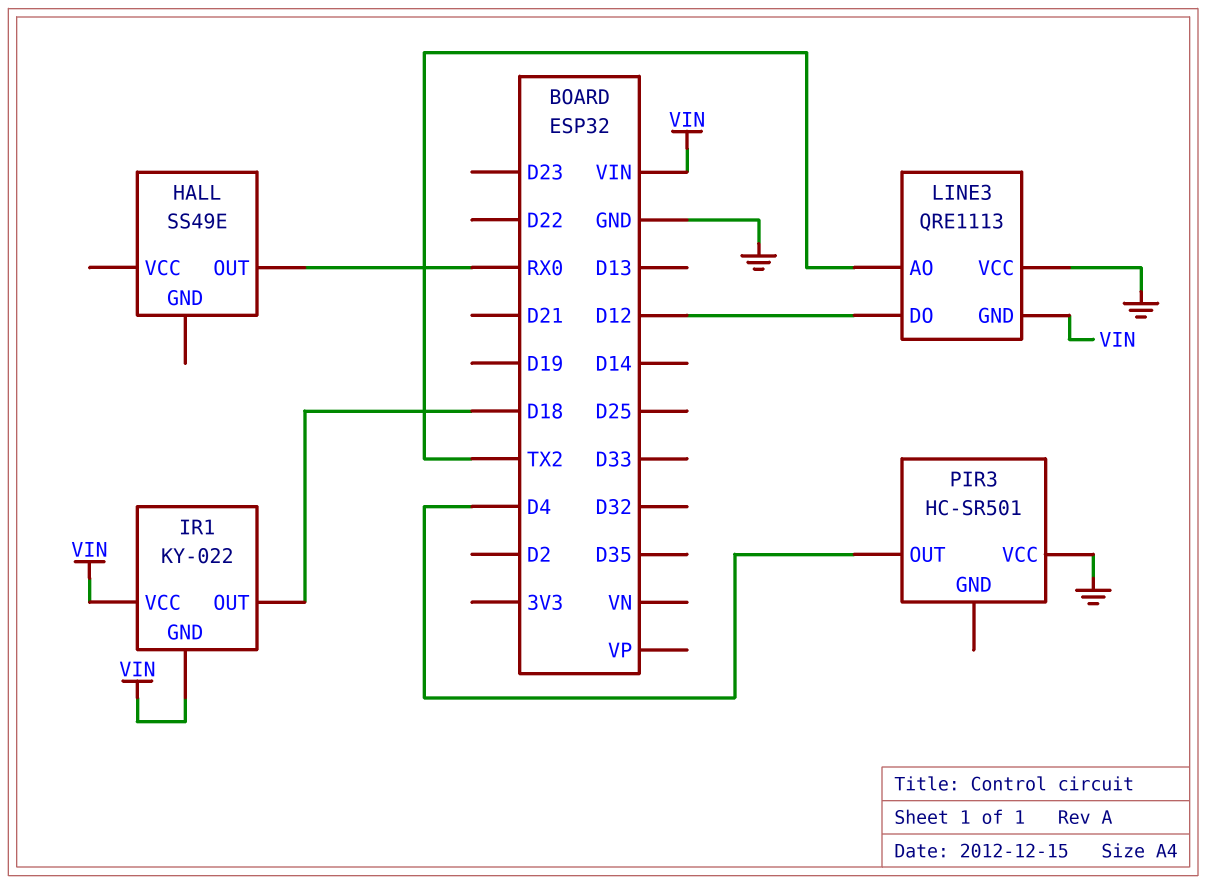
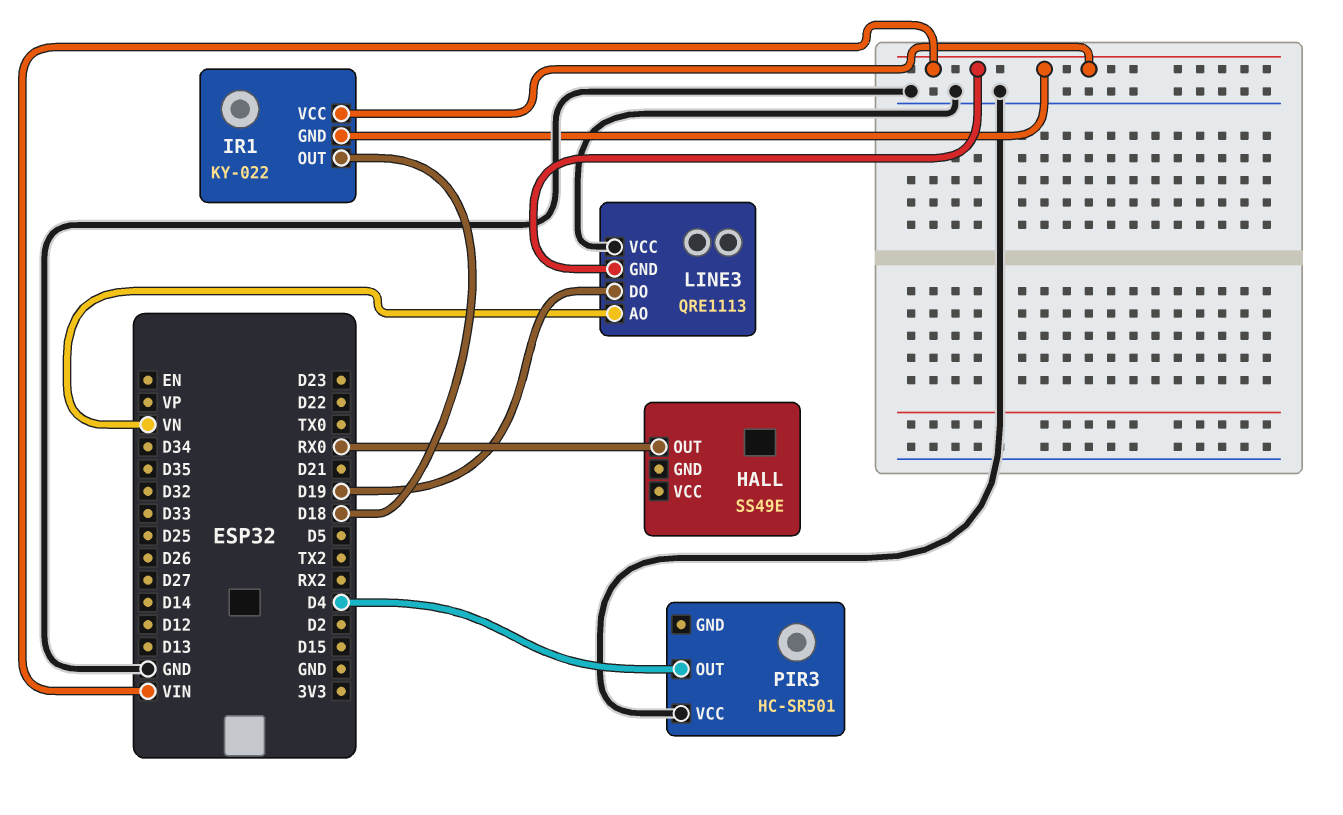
LINE3 pin AO: TX2 -> VN
LINE3 pin DO: D12 -> D19

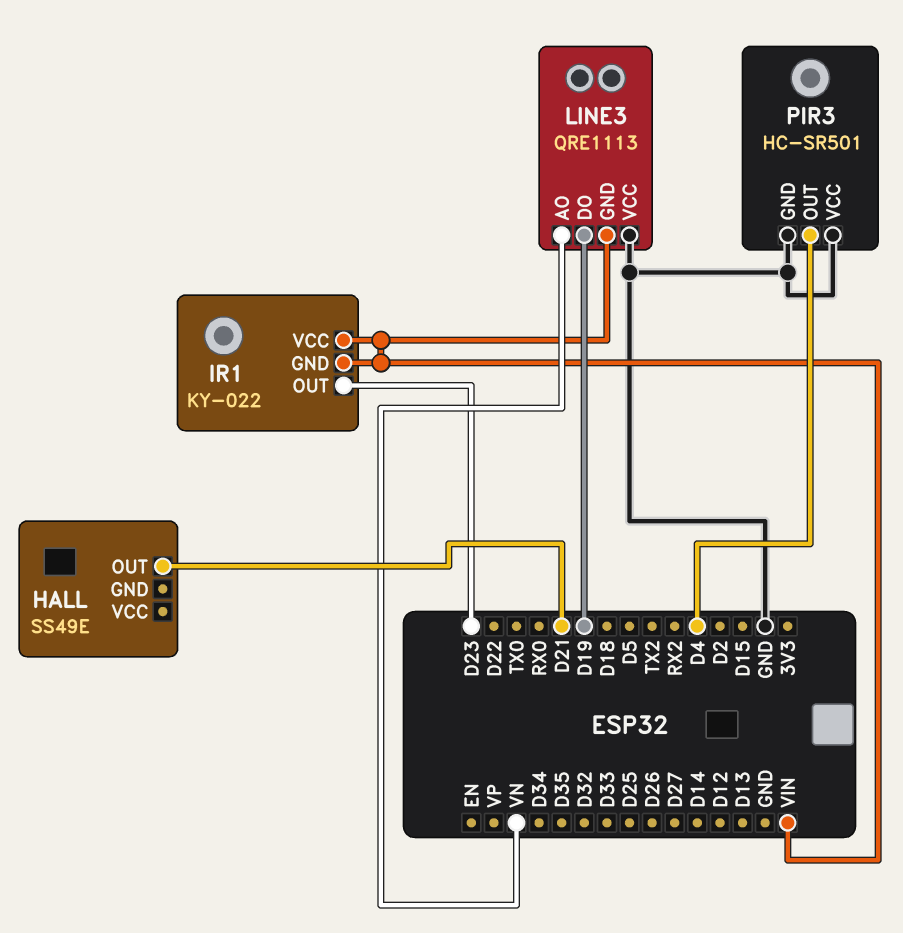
HALL pin OUT: RX0 -> D21
IR1 pin OUT: D18 -> D23
PIR3 pin GND: none -> GND

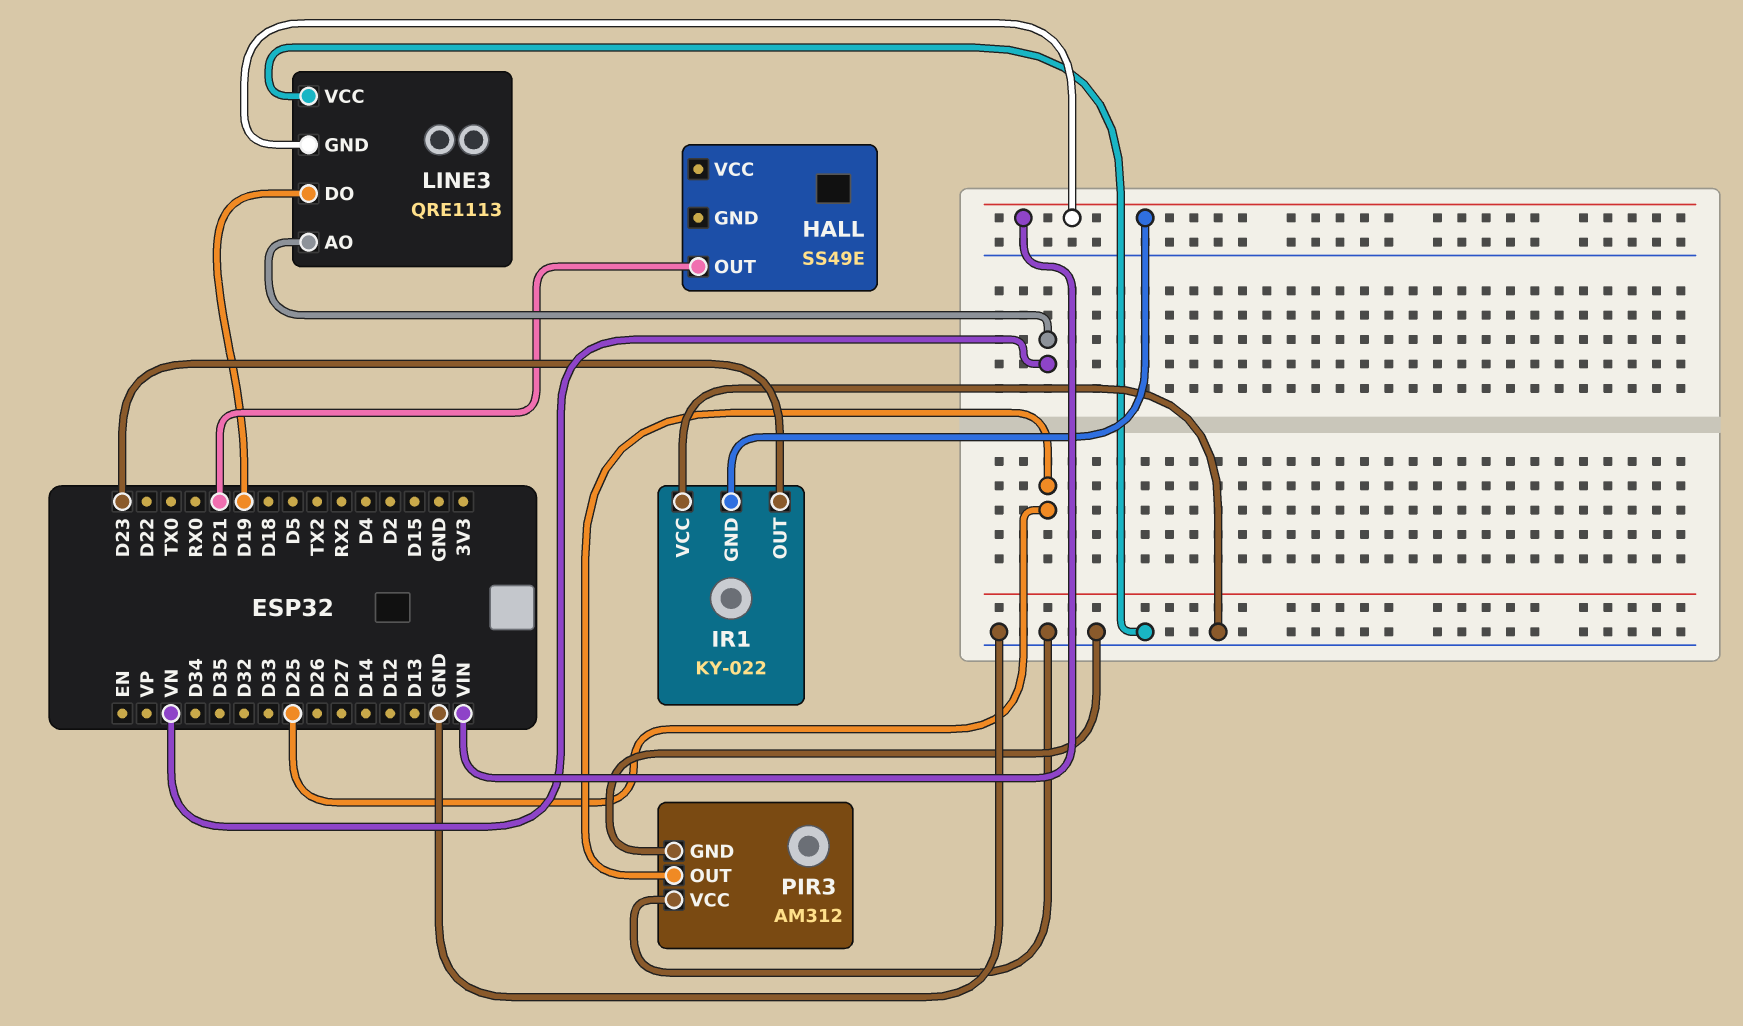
IR1 pin VCC: VIN -> GND
PIR3: HC-SR501 -> AM312
PIR3 pin OUT: D4 -> D25

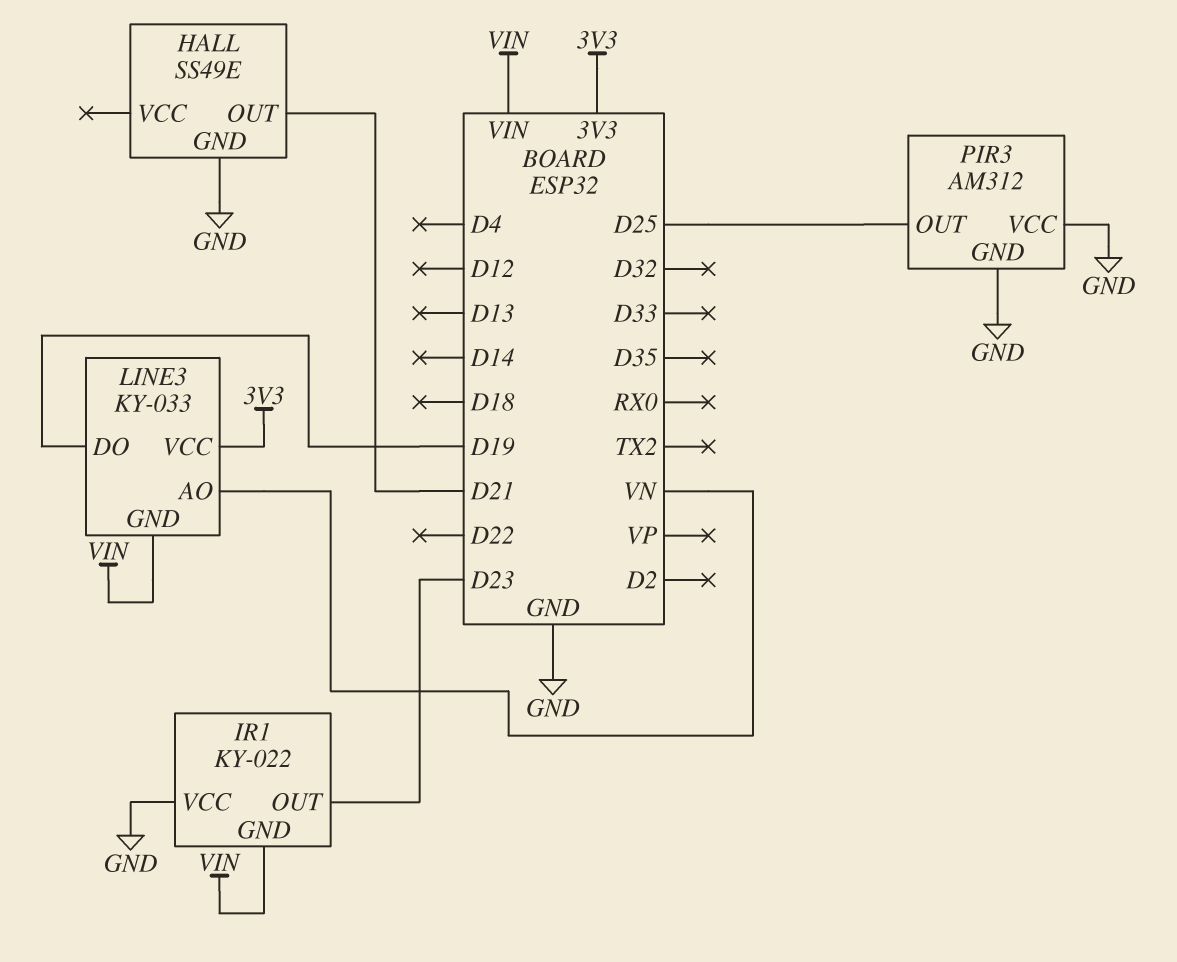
HALL pin GND: none -> GND
LINE3: QRE1113 -> KY-033
LINE3 pin VCC: GND -> 3V3

